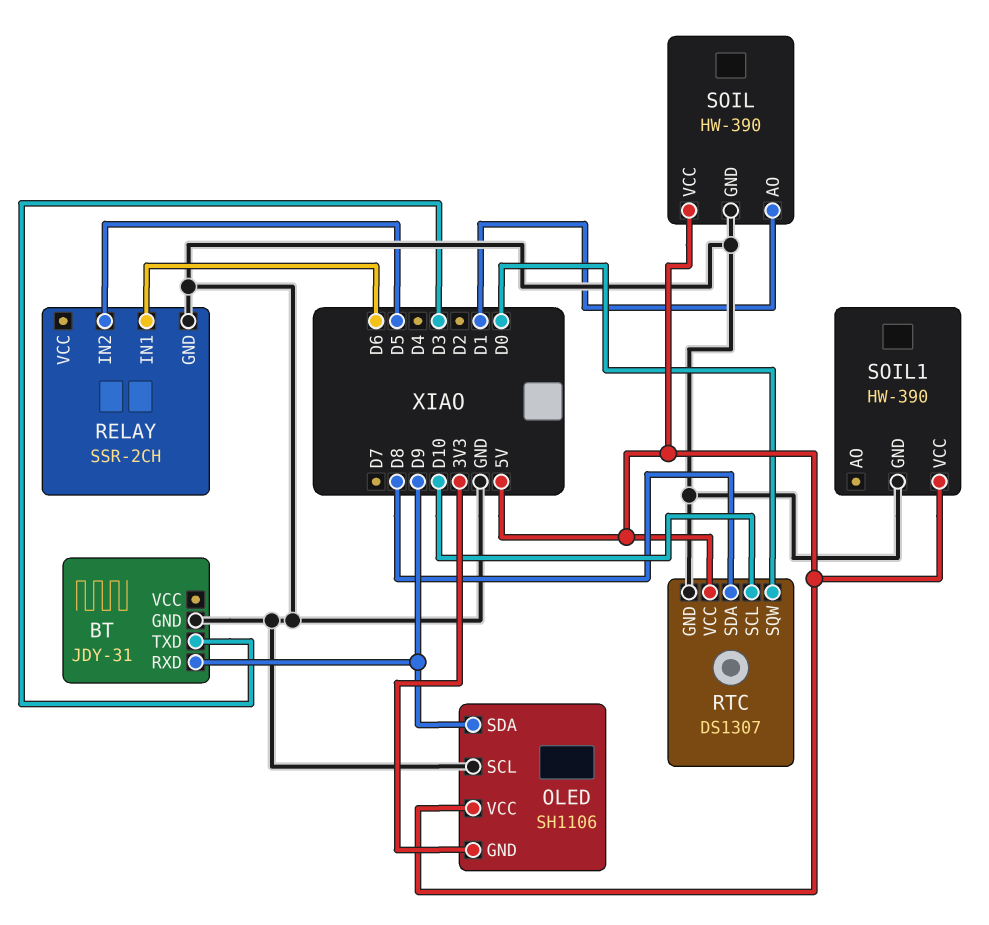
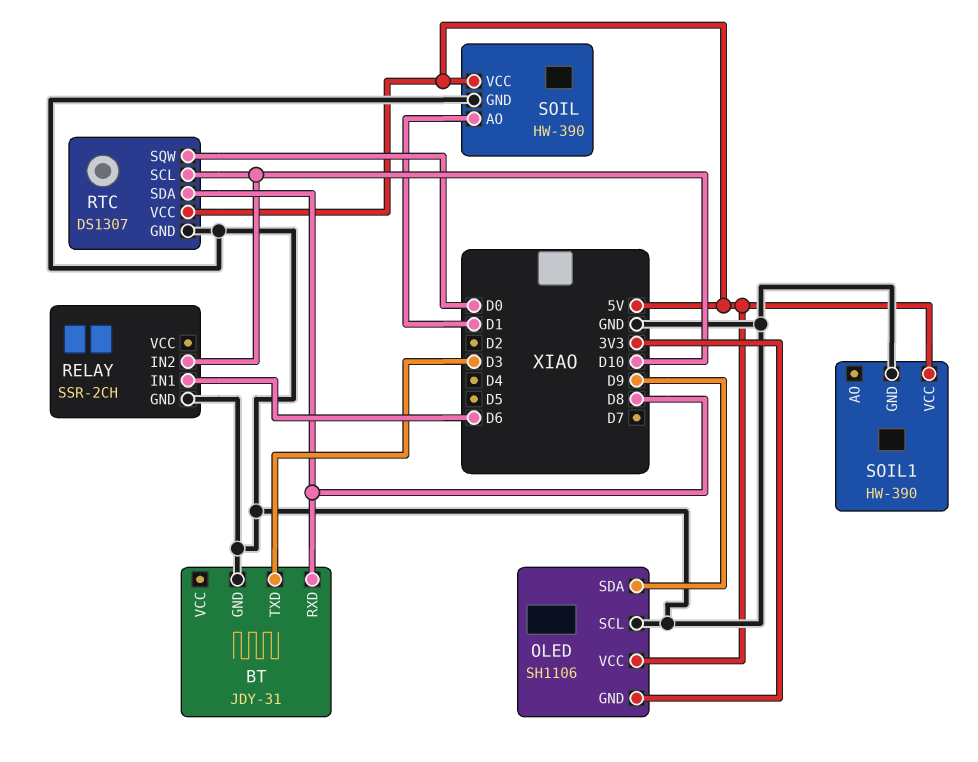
BT pin RXD: D9 -> D8
RELAY pin IN2: D5 -> D10

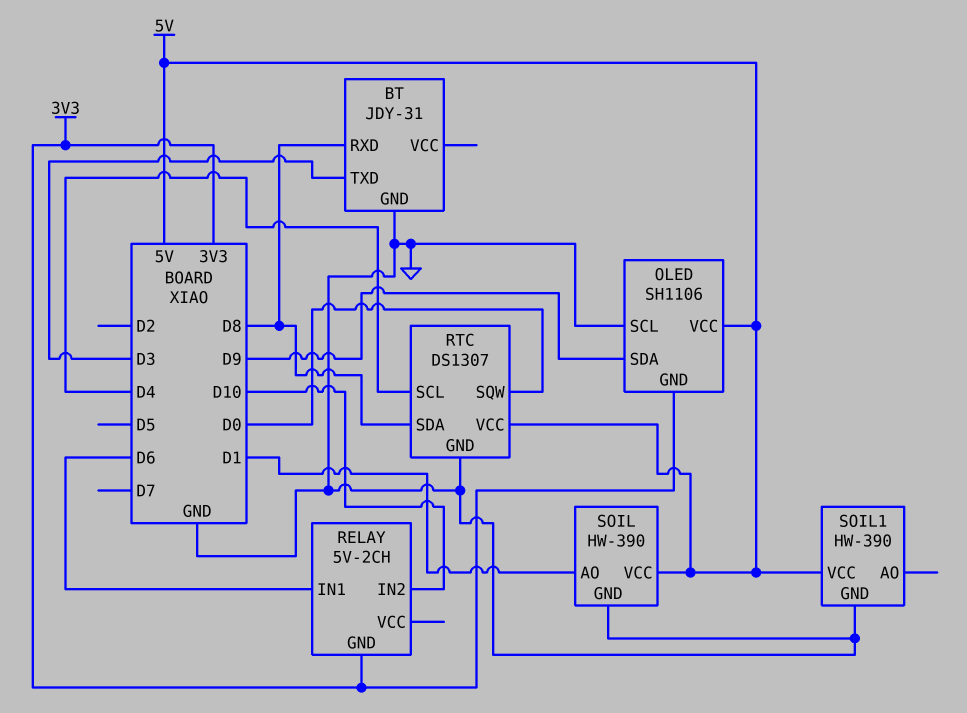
RELAY: SSR-2CH -> 5V-2CH
RELAY pin GND: GND -> 3V3
RTC pin SCL: D10 -> D4

